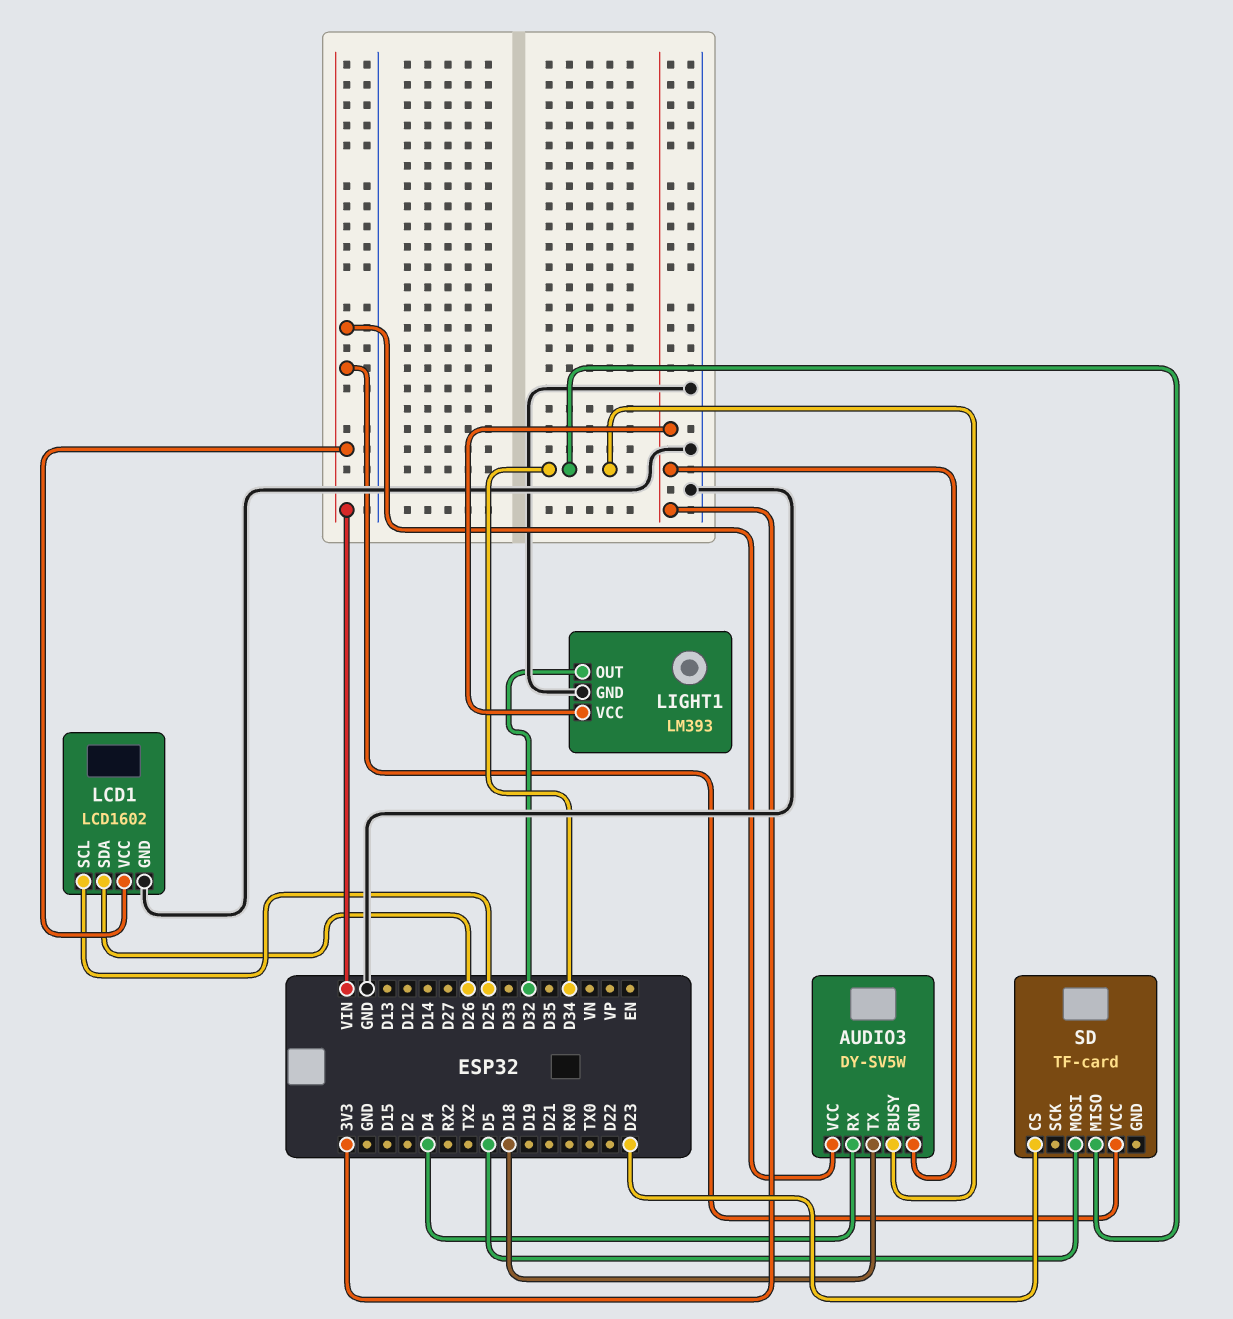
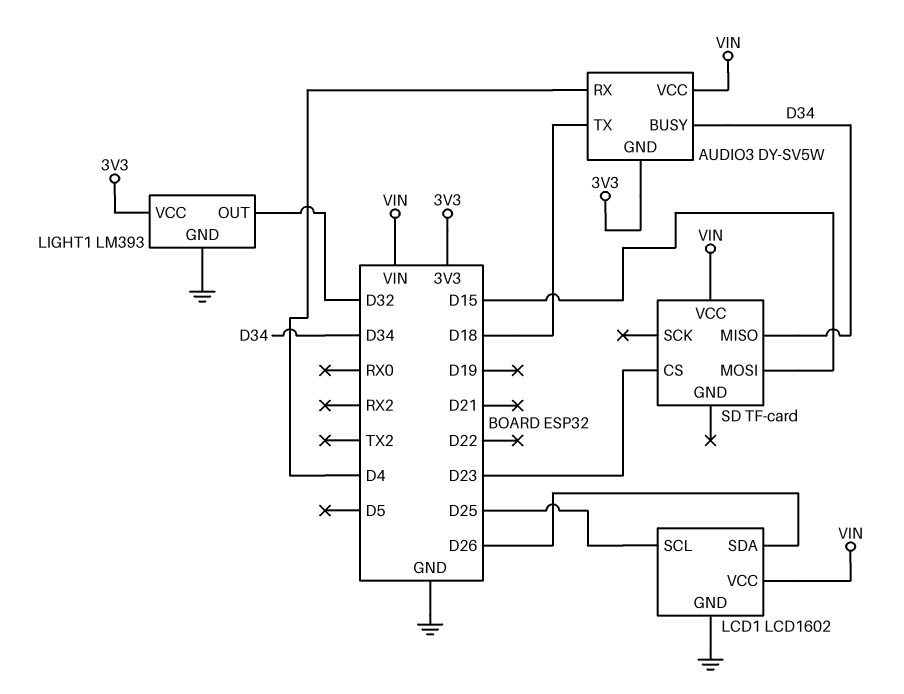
SD pin MOSI: D5 -> D15

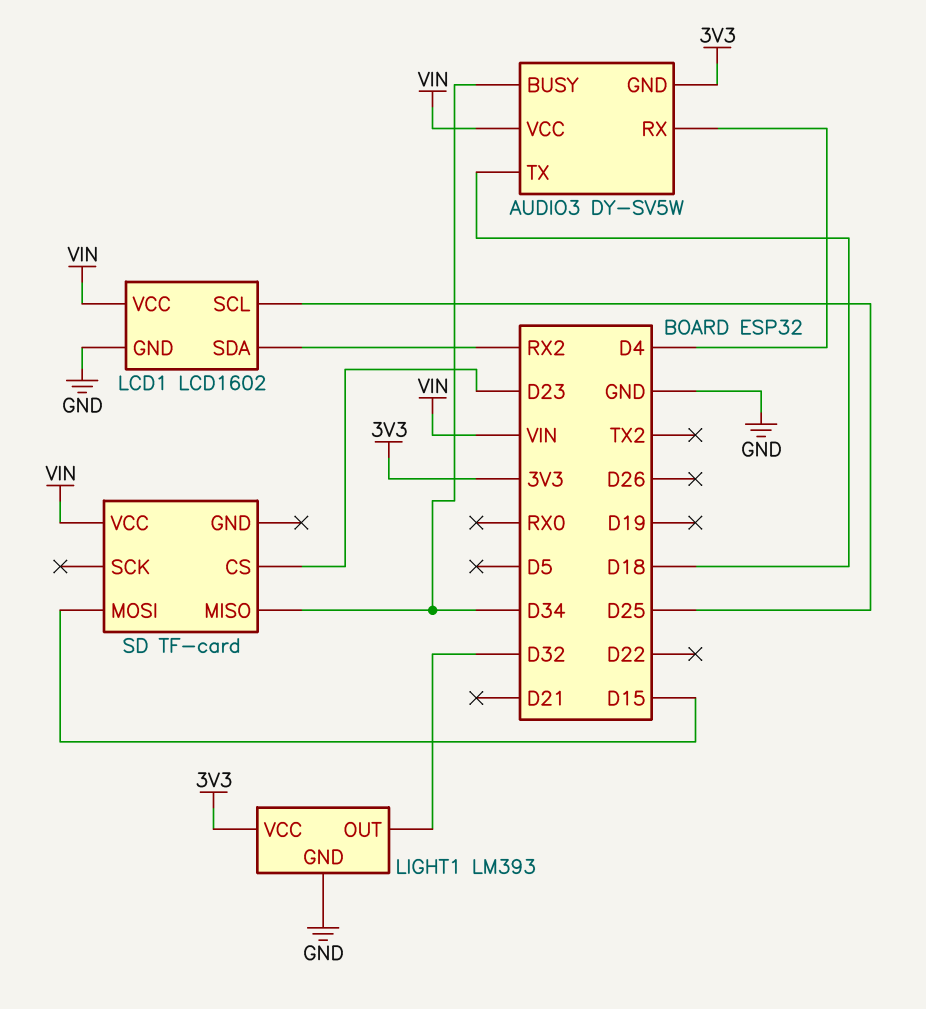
LCD1 pin SDA: D26 -> RX2

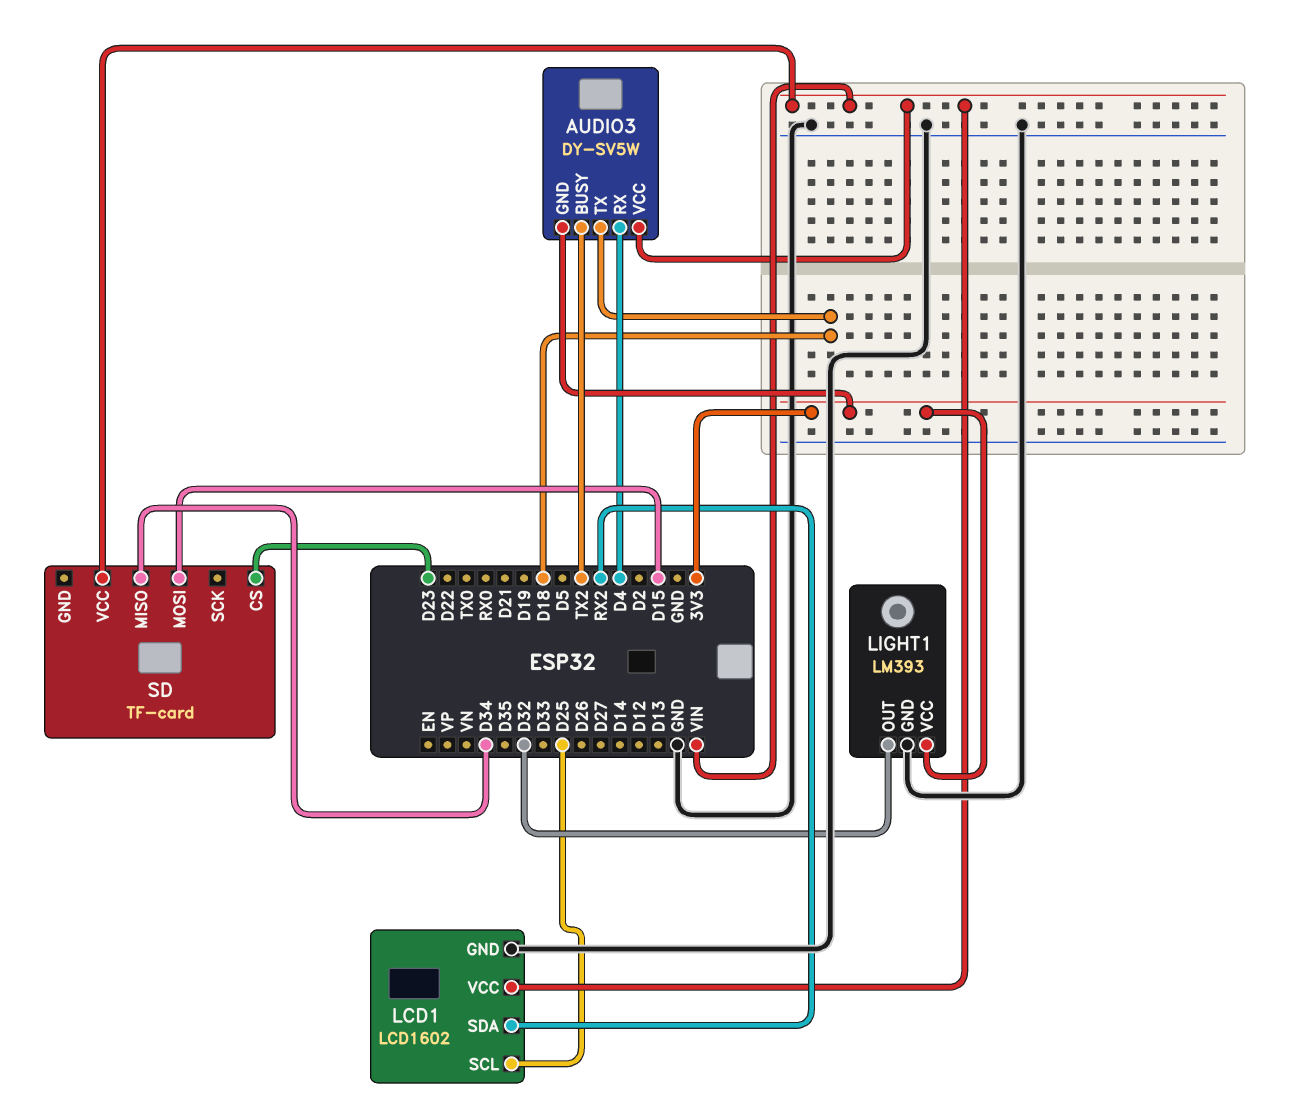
AUDIO3 pin BUSY: D34 -> TX2

